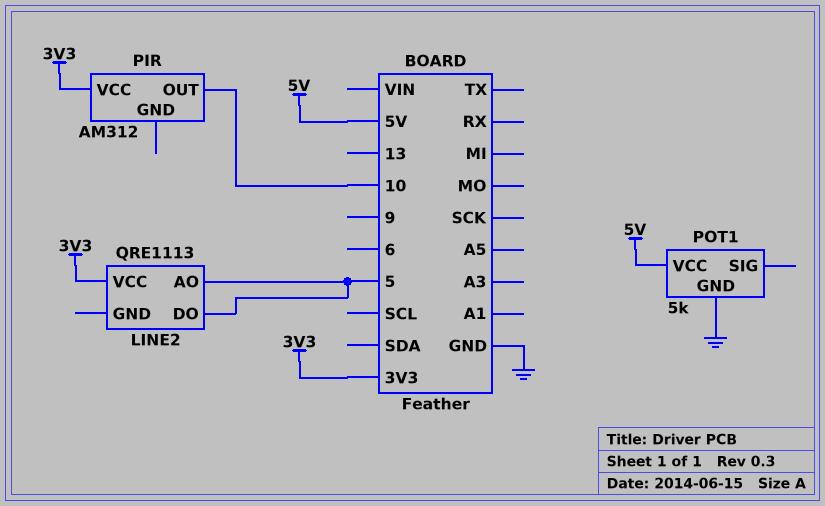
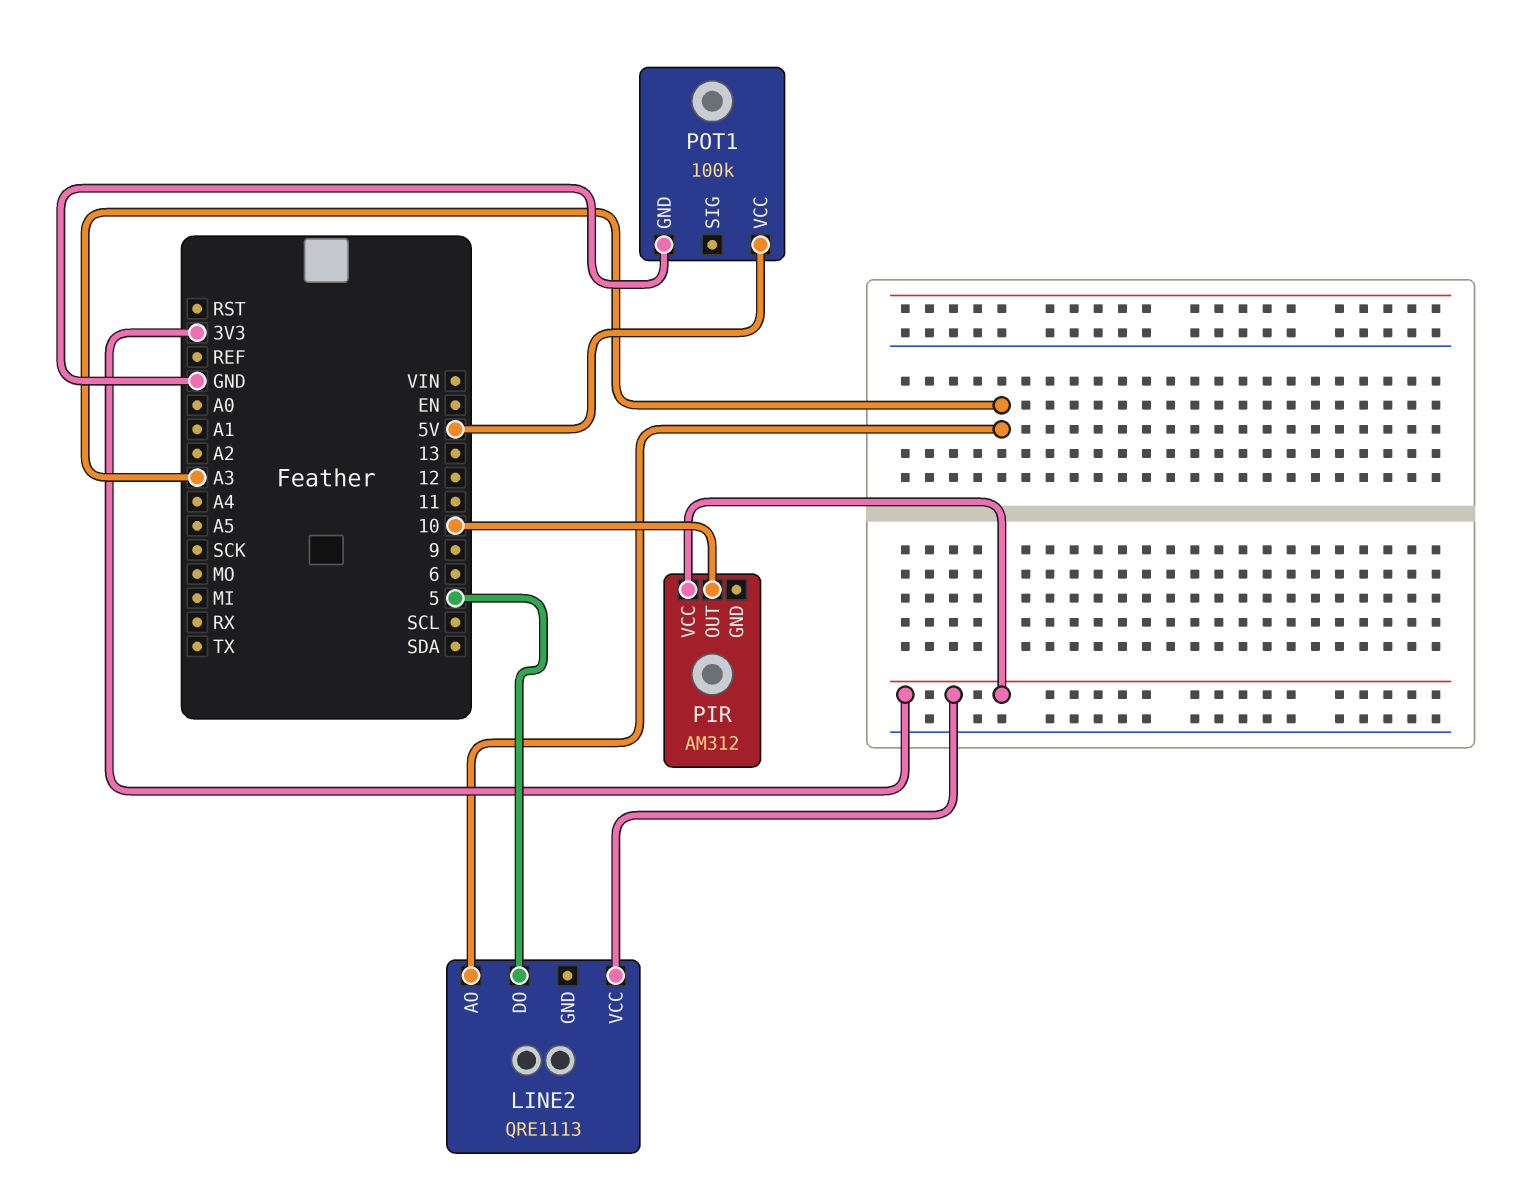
LINE2 pin AO: 5 -> A3
POT1: 5k -> 100k

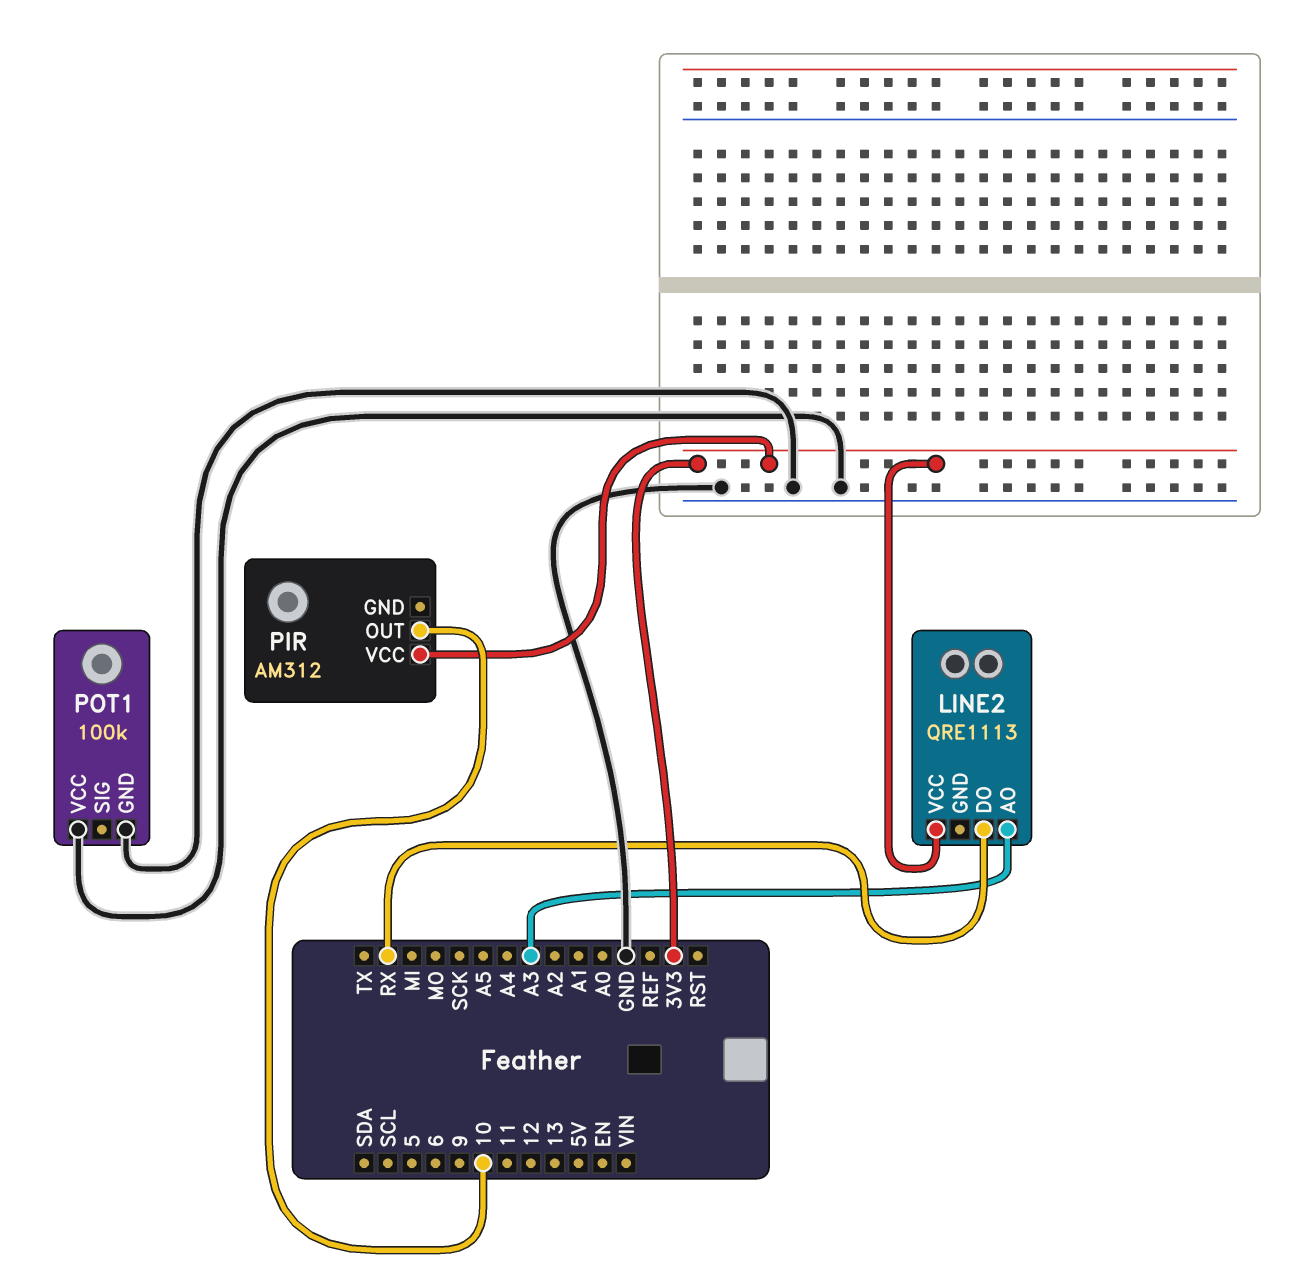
LINE2 pin DO: 5 -> RX
POT1 pin VCC: 5V -> GND

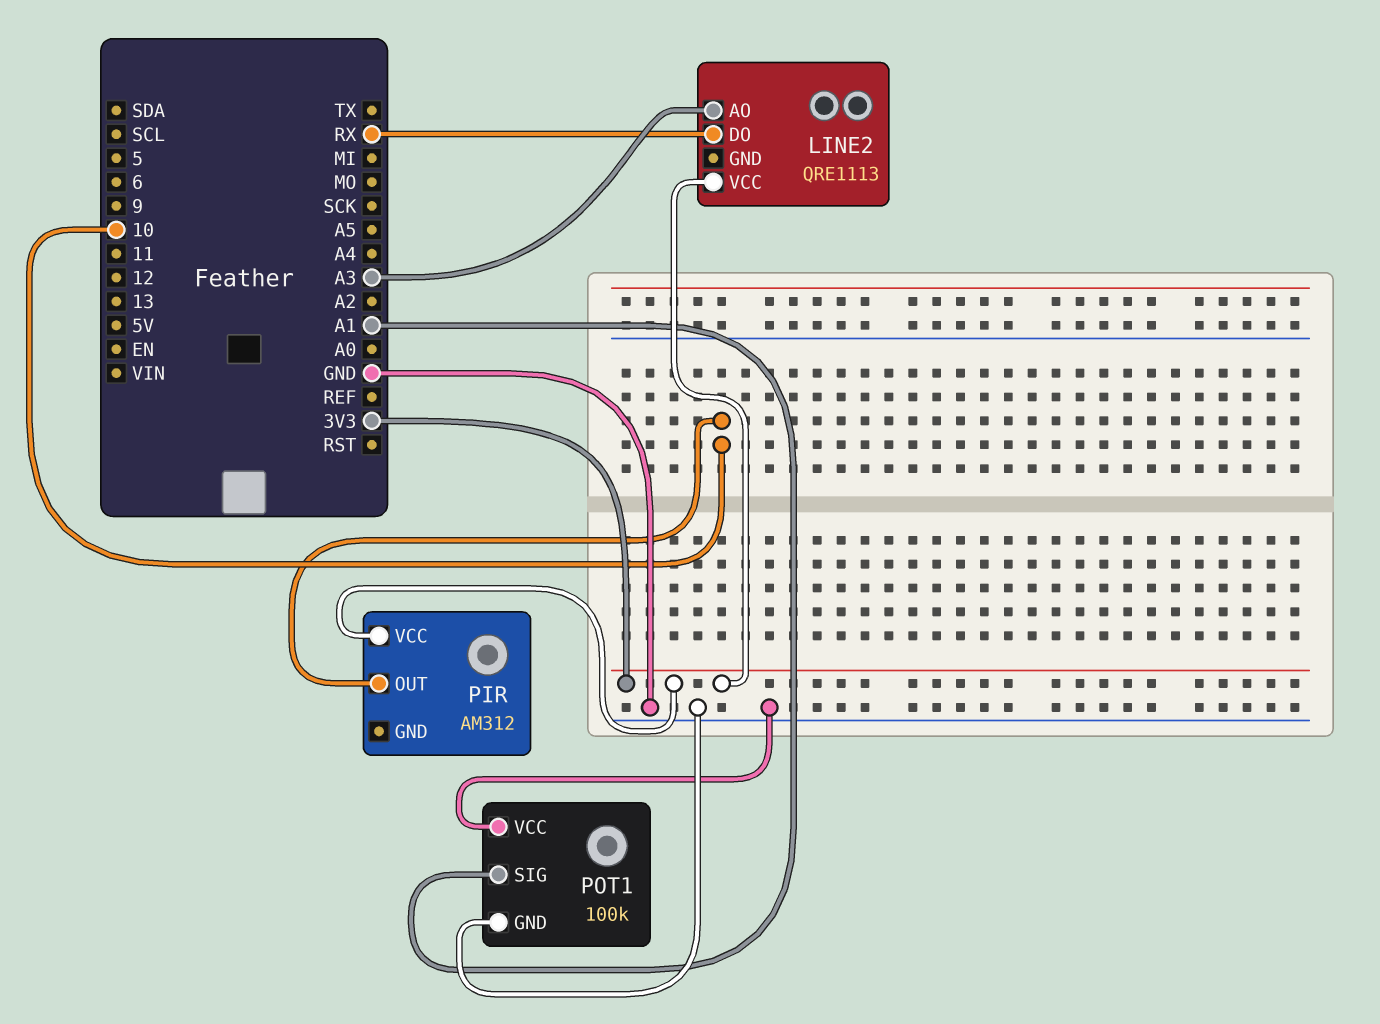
POT1 pin SIG: none -> A1

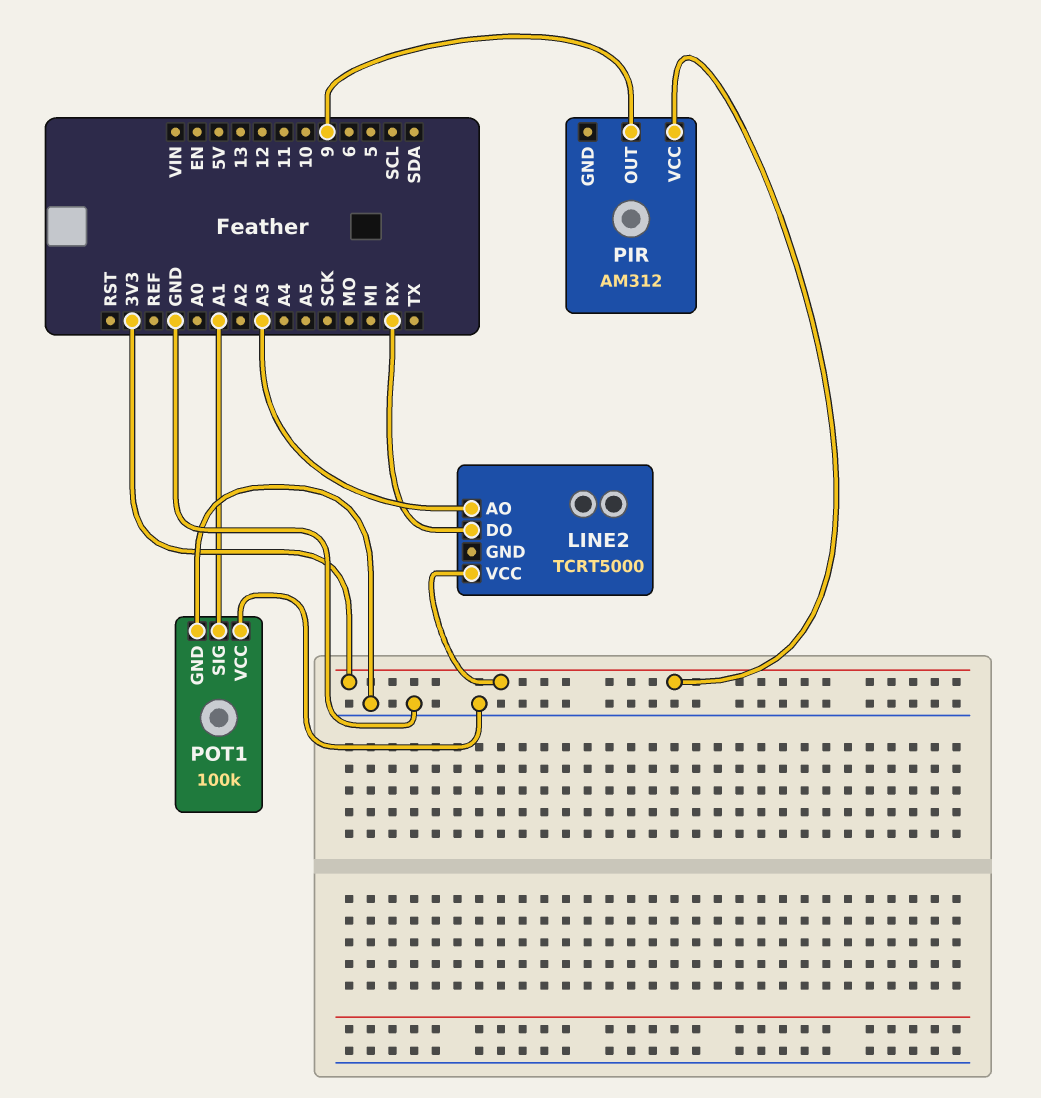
LINE2: QRE1113 -> TCRT5000
PIR pin OUT: 10 -> 9

